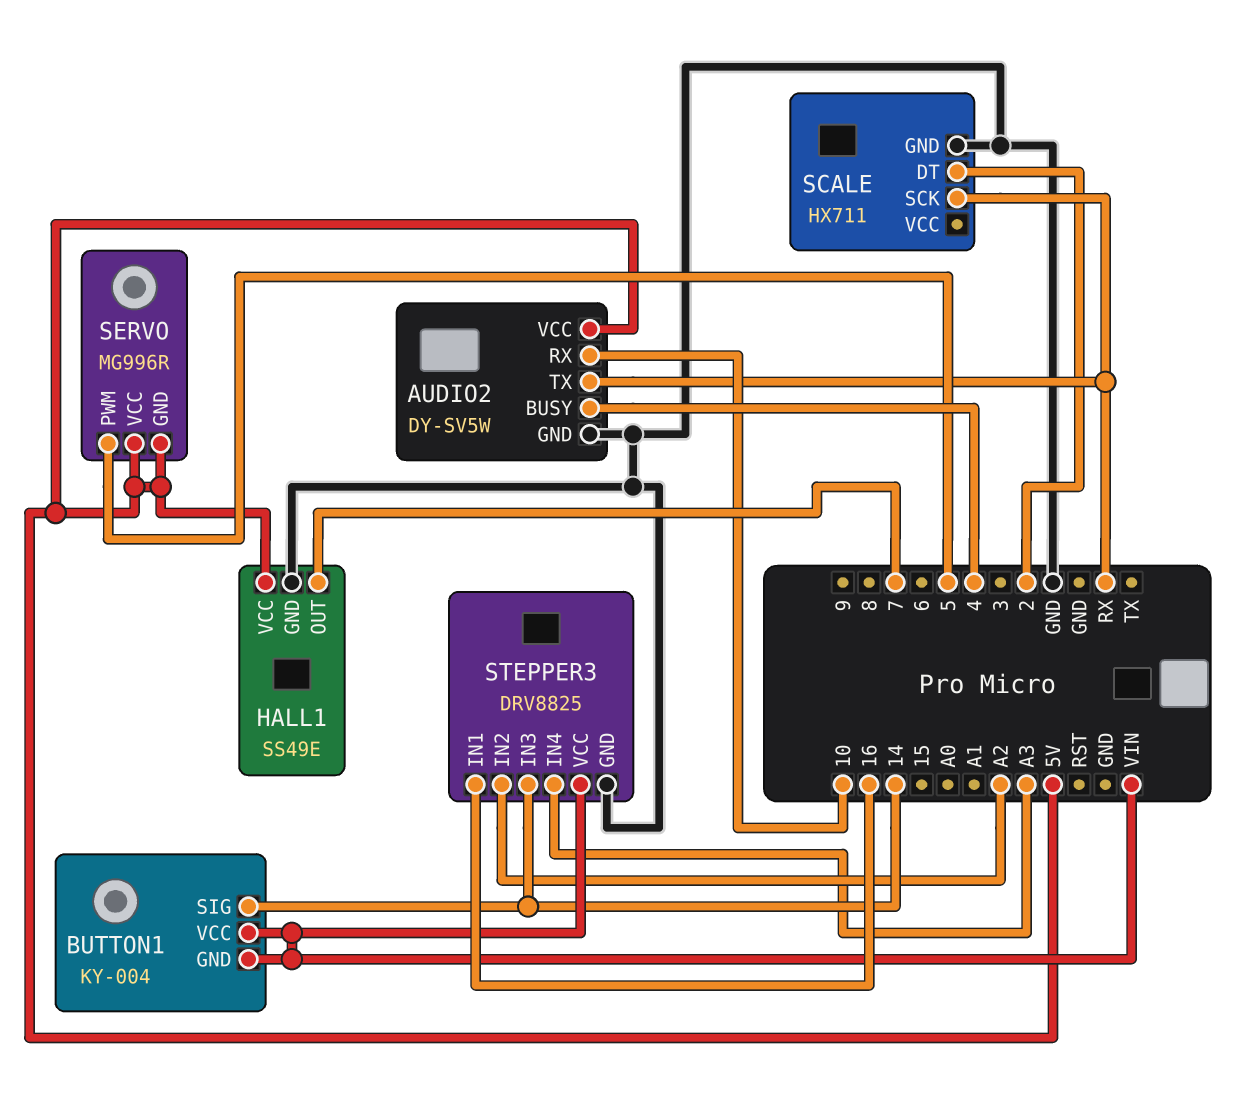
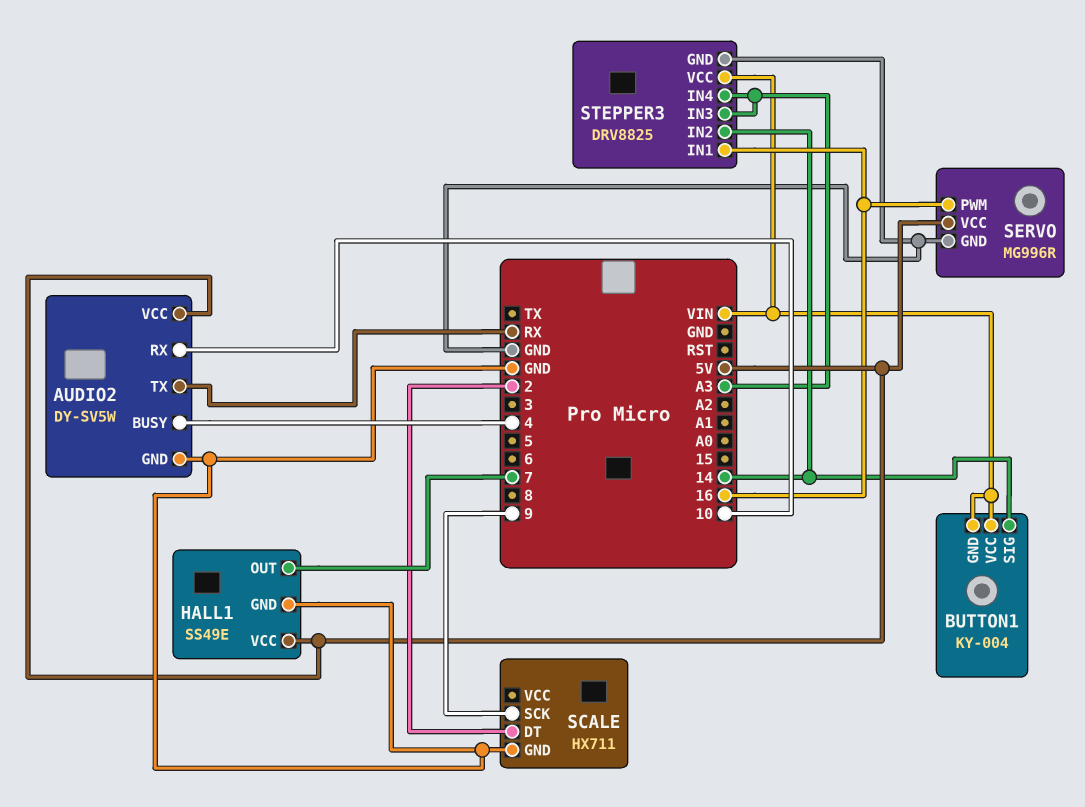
SCALE pin SCK: RX -> 9
SERVO pin GND: 5V -> GND
SERVO pin PWM: 5 -> 16
STEPPER3 pin IN2: A2 -> 14
STEPPER3 pin IN3: 14 -> A3

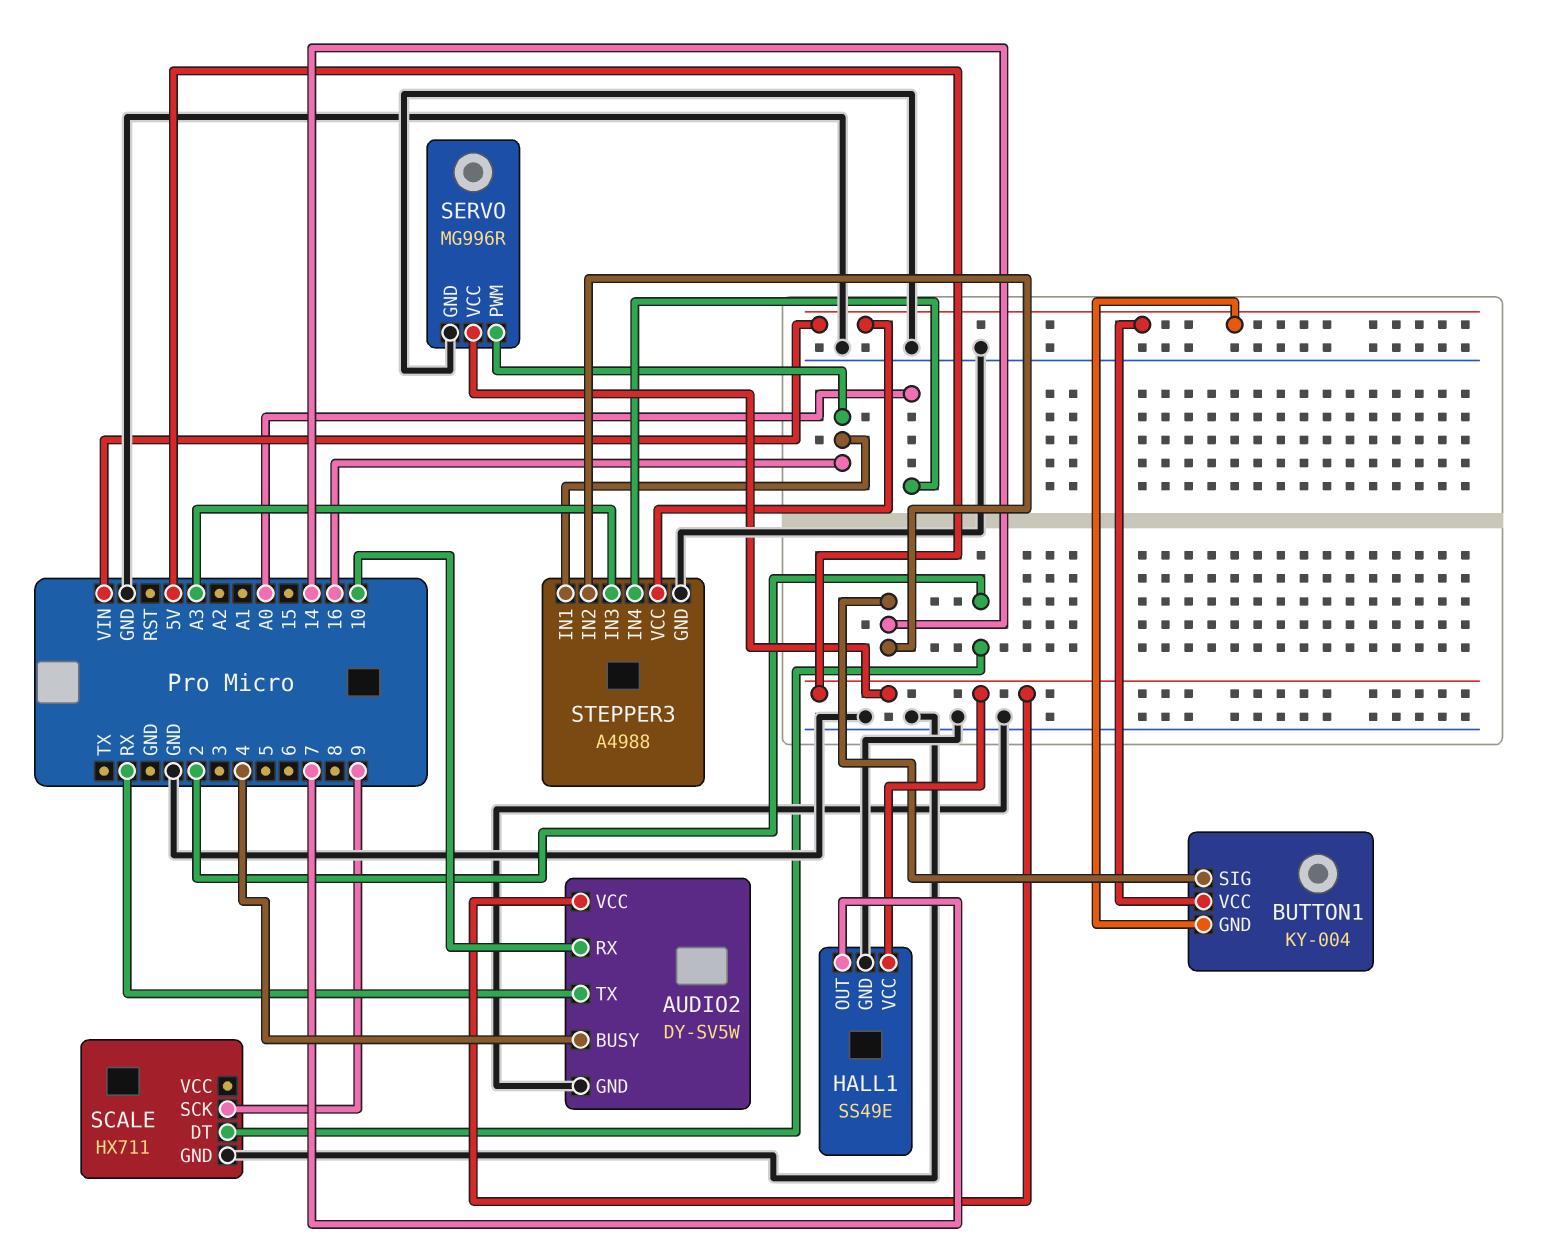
STEPPER3: DRV8825 -> A4988
STEPPER3 pin IN4: A3 -> A0

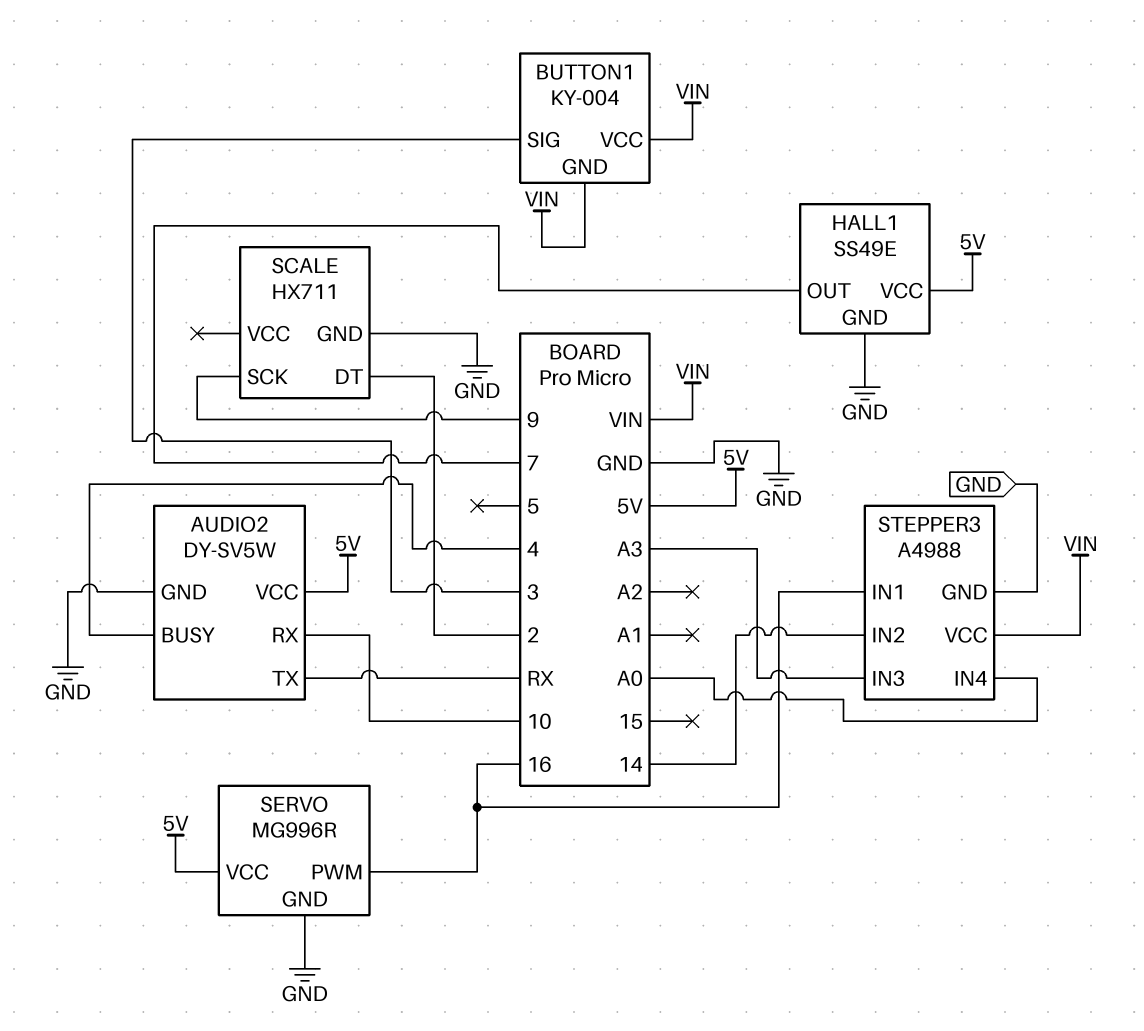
BUTTON1 pin SIG: 14 -> 3

